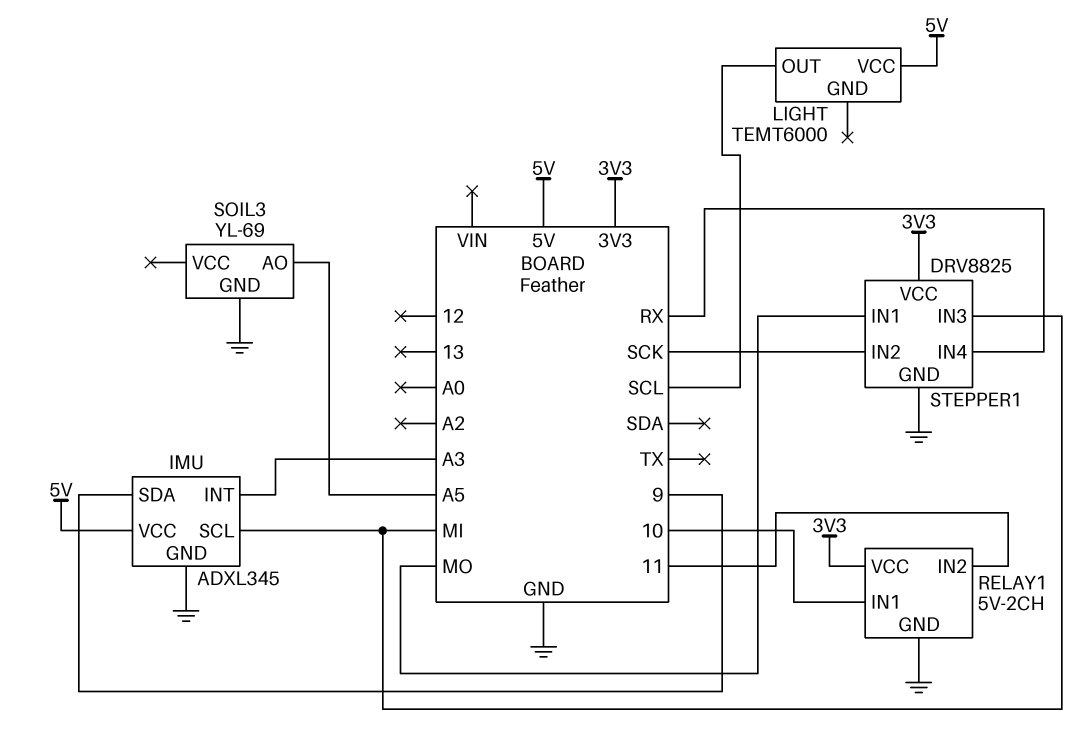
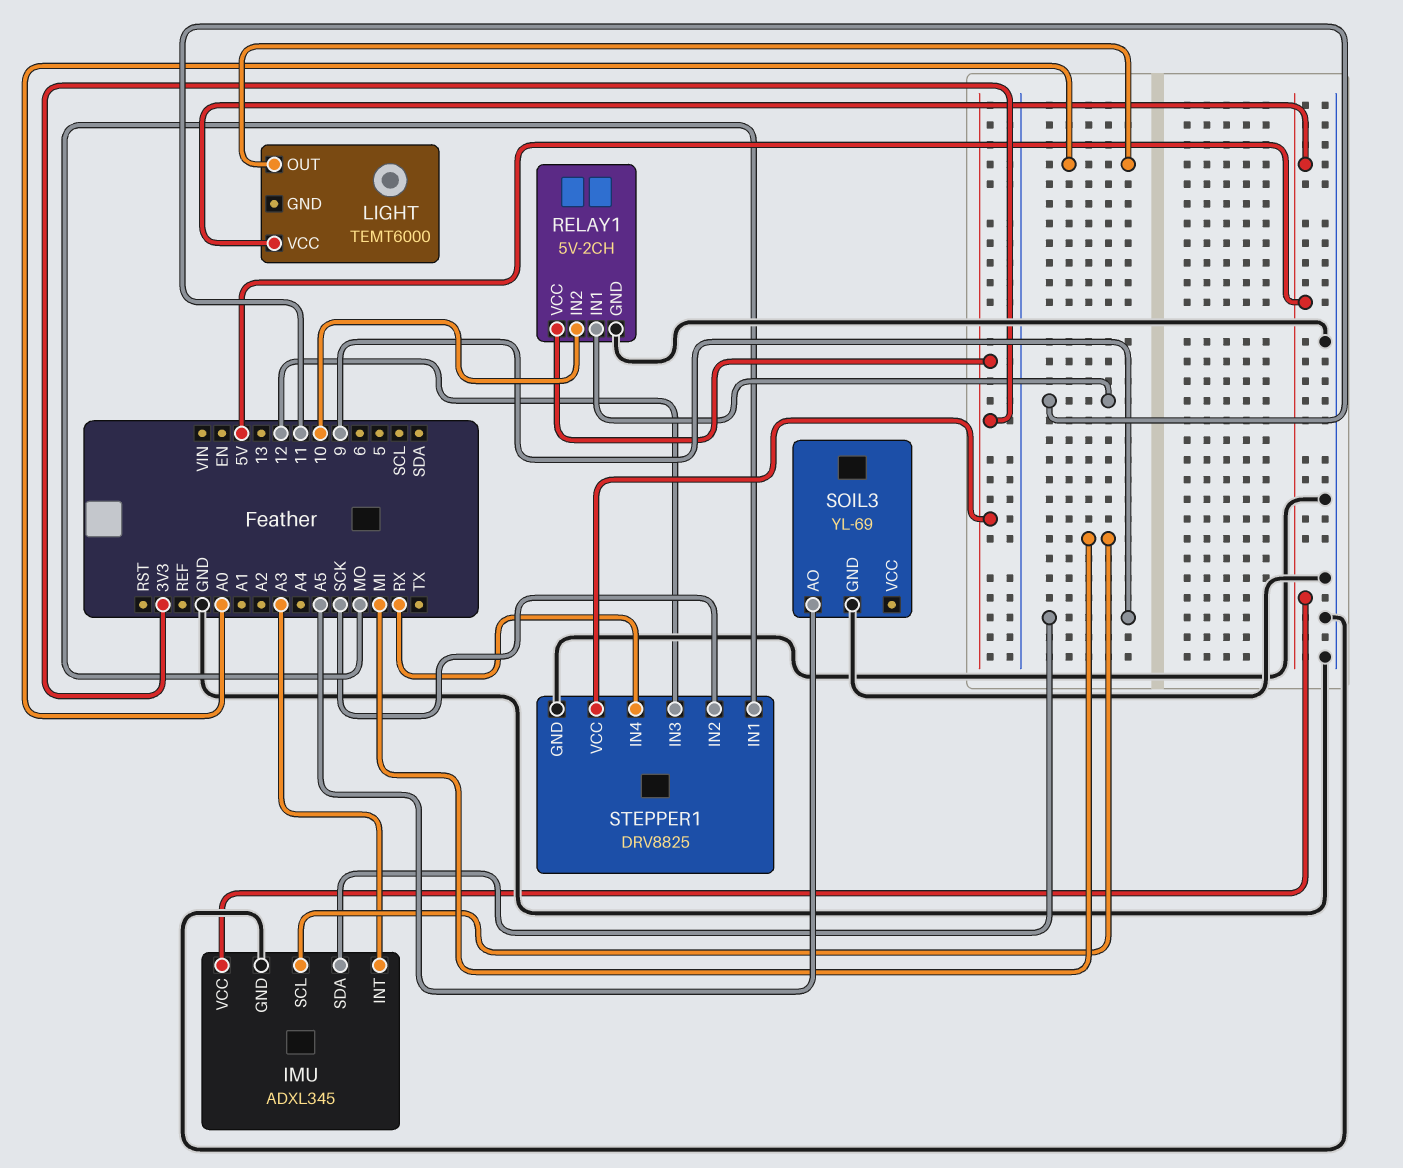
LIGHT pin OUT: SCL -> A0
RELAY1 pin IN1: 10 -> 11
RELAY1 pin IN2: 11 -> 10
STEPPER1 pin IN3: MI -> 12

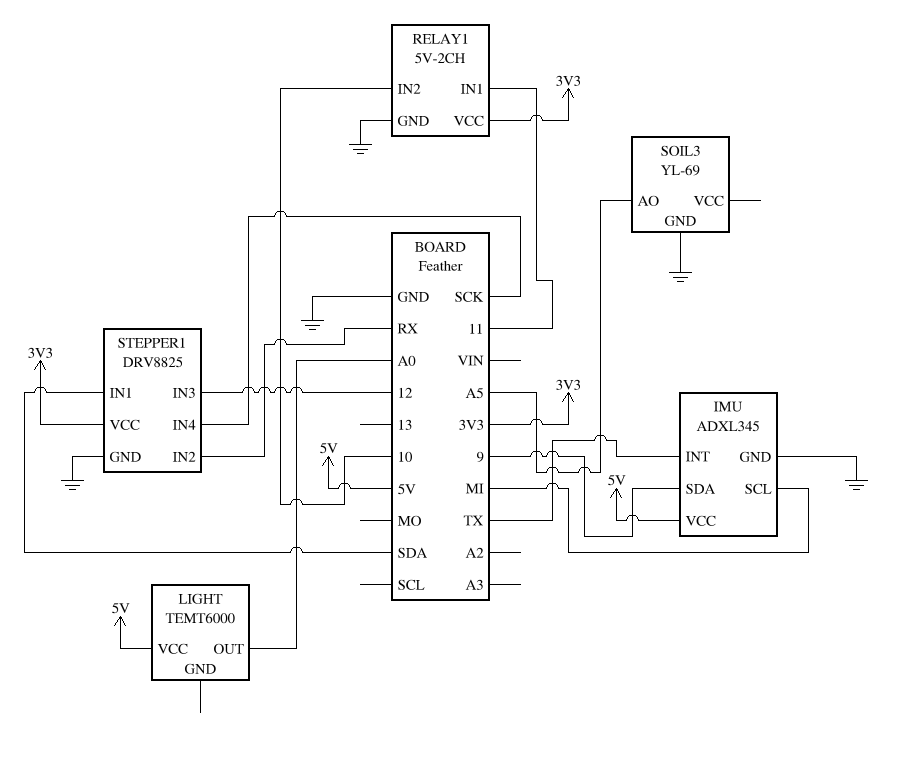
IMU pin INT: A3 -> TX
STEPPER1 pin IN1: MO -> SDA
STEPPER1 pin IN2: SCK -> RX
STEPPER1 pin IN4: RX -> SCK

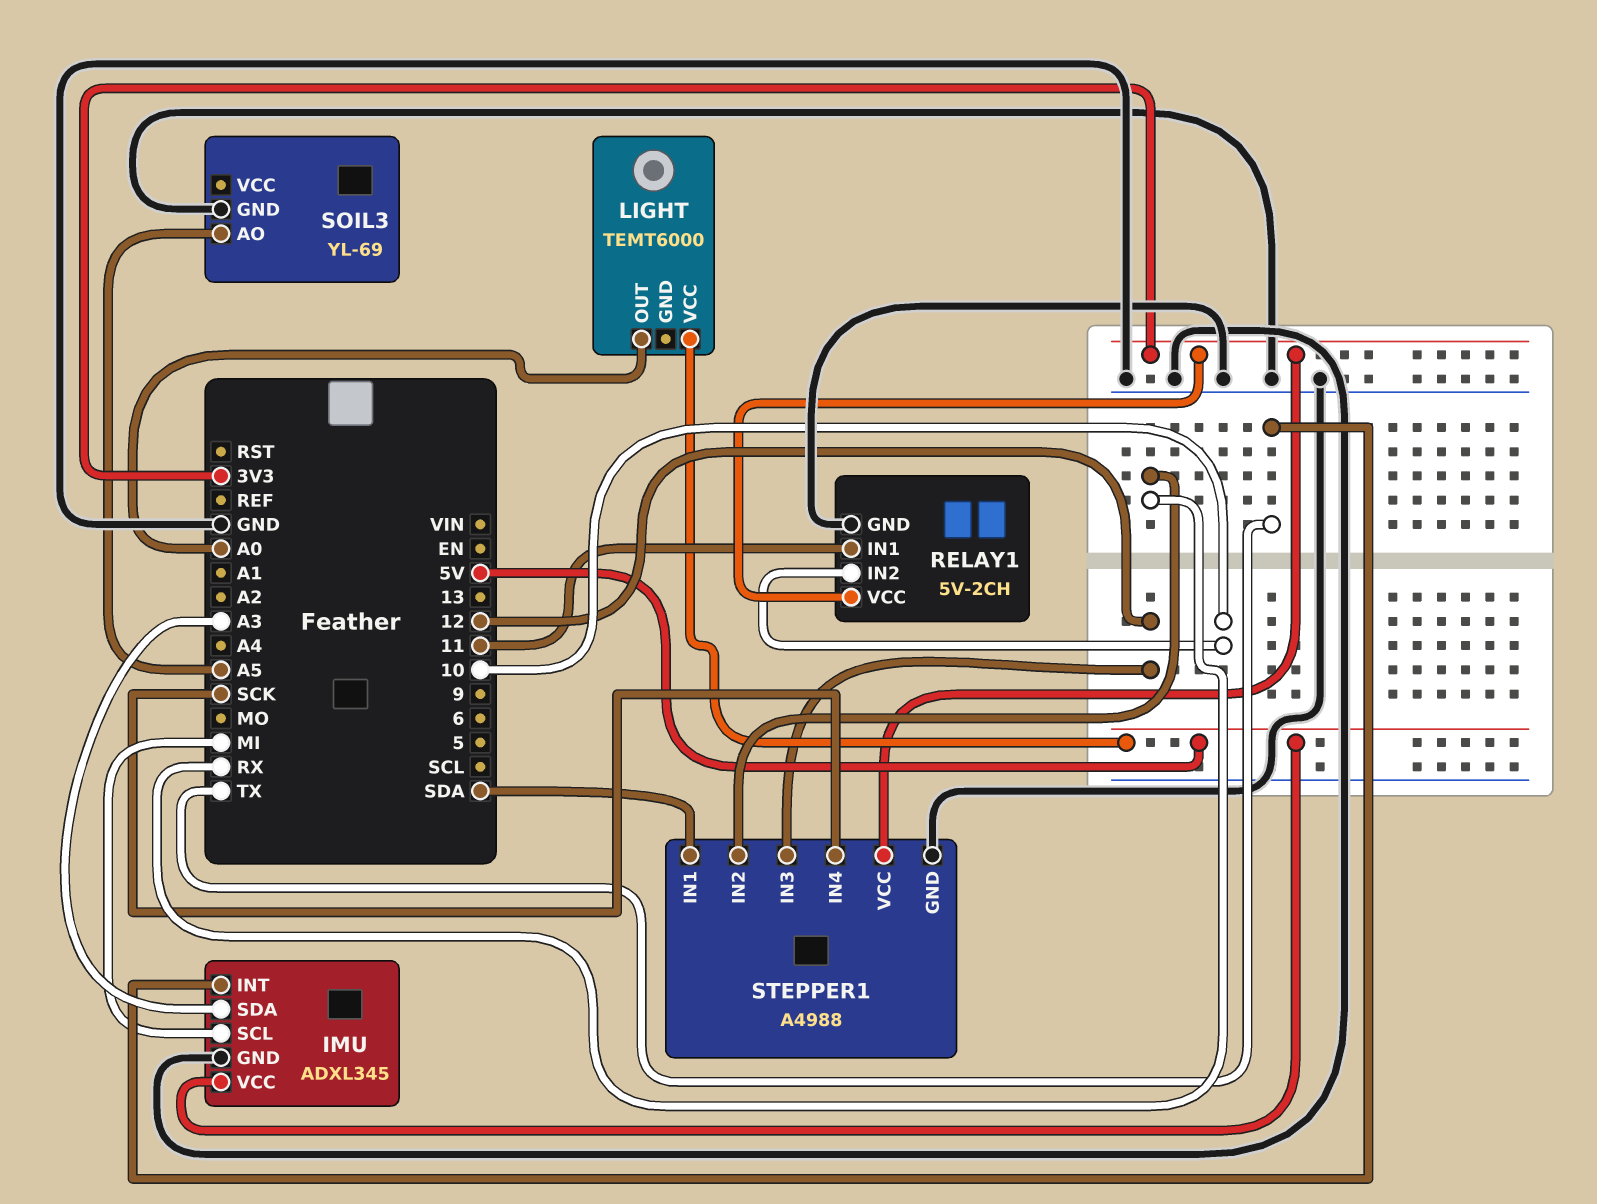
IMU pin SDA: 9 -> A3
STEPPER1: DRV8825 -> A4988

